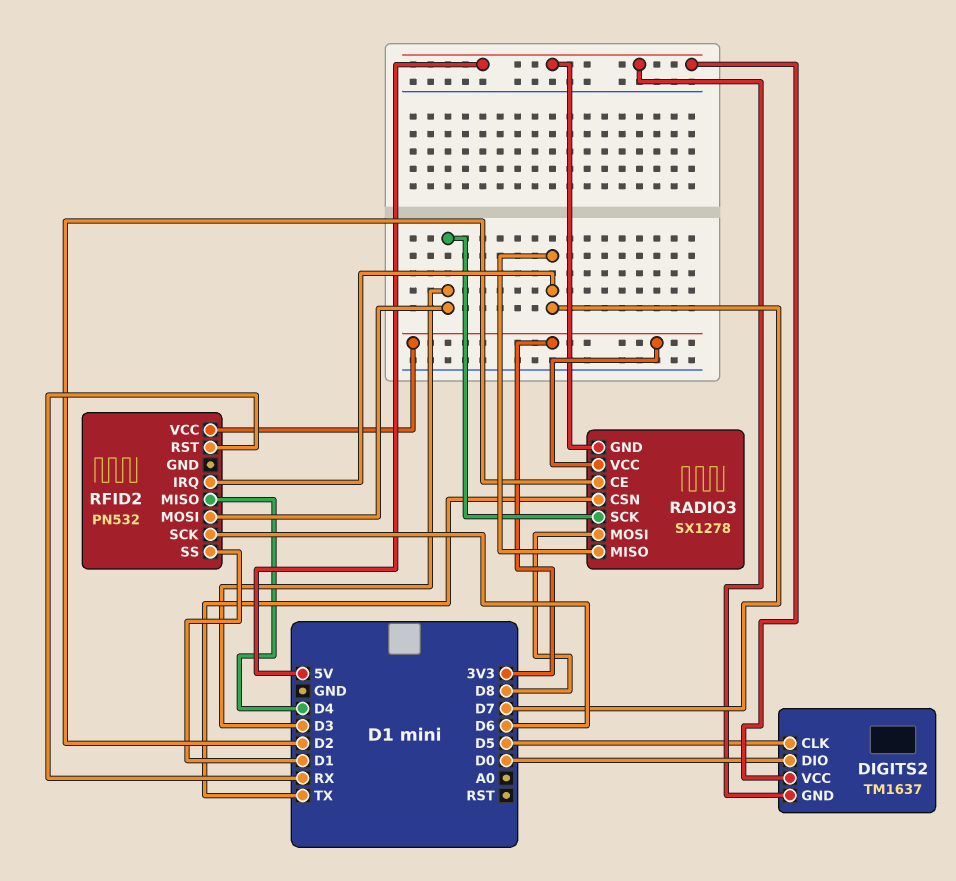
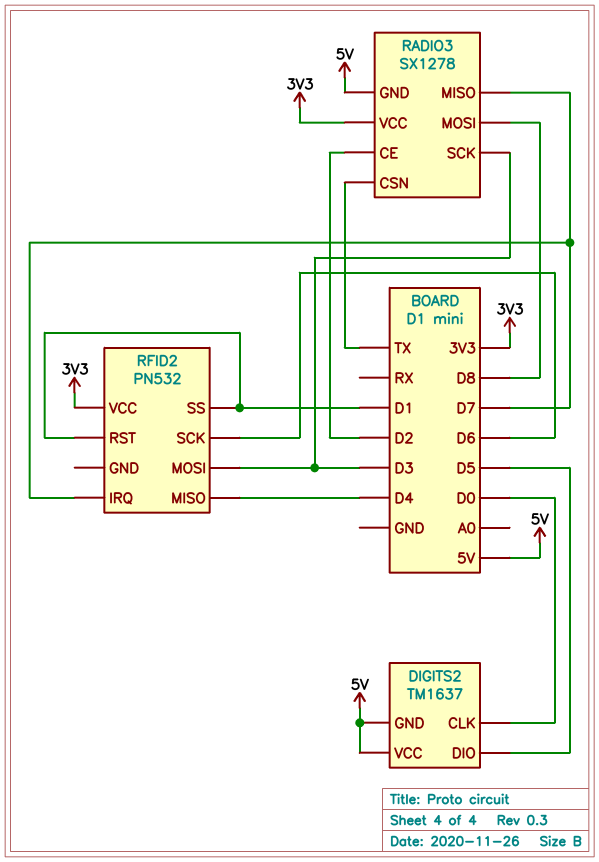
DIGITS2 pin CLK: D5 -> D0
DIGITS2 pin DIO: D0 -> D5
RFID2 pin RST: RX -> D1

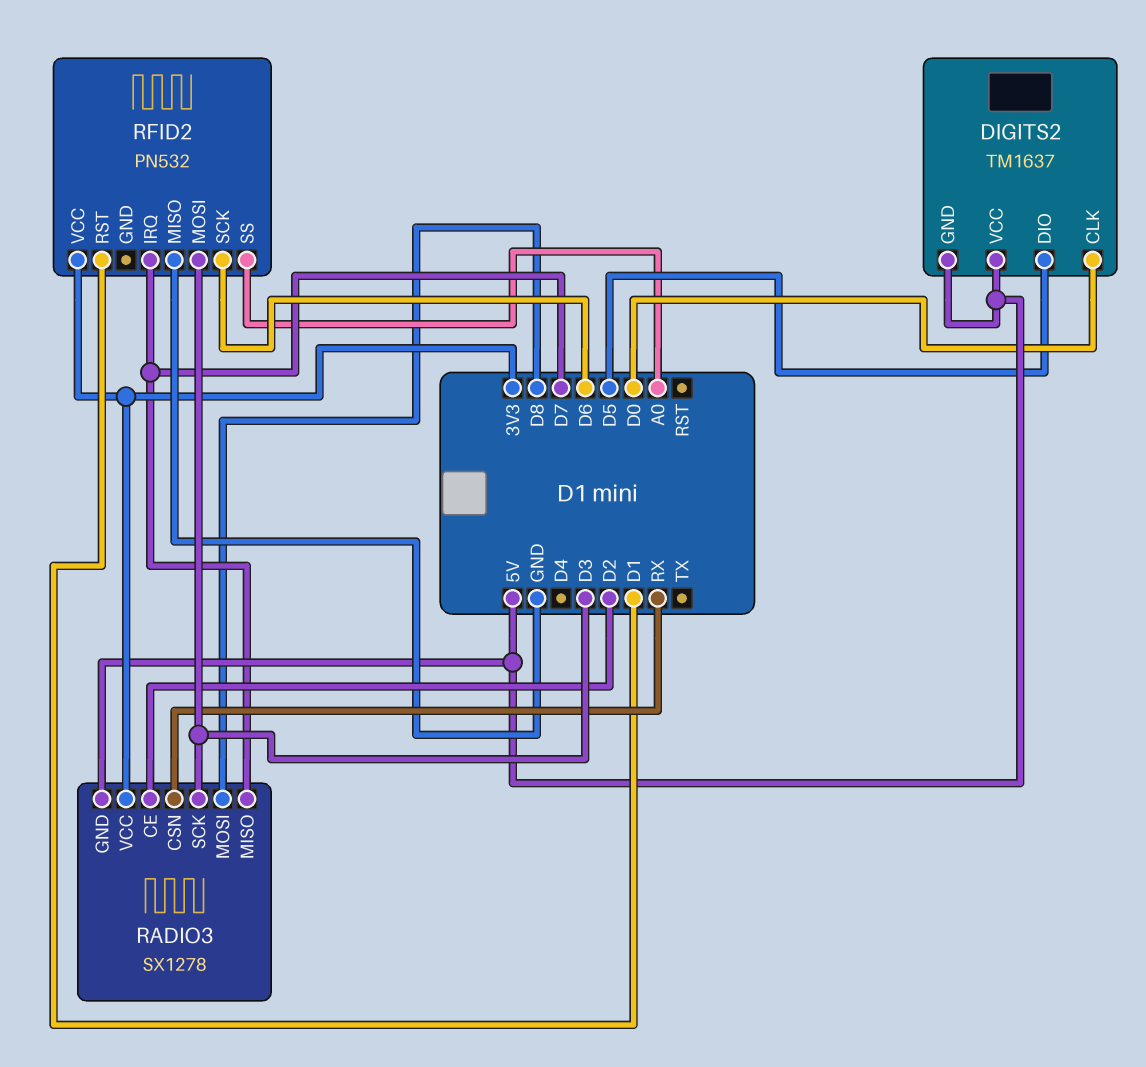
RADIO3 pin CSN: TX -> RX
RFID2 pin MISO: D4 -> GND
RFID2 pin SS: D1 -> A0

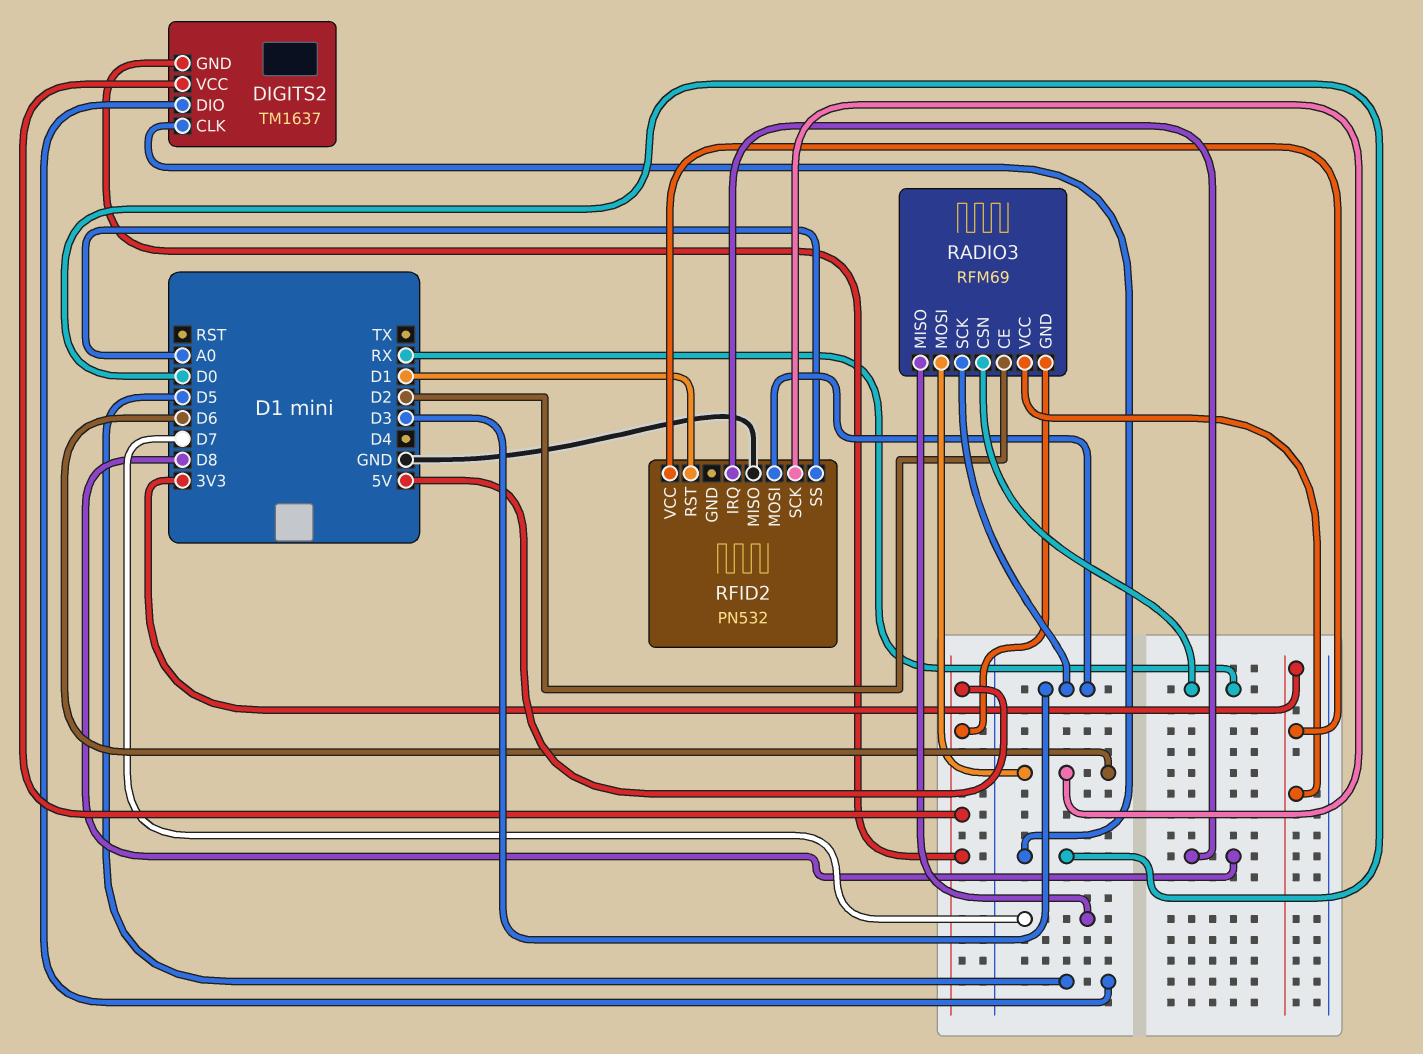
RADIO3: SX1278 -> RFM69
RADIO3 pin MOSI: D8 -> D6
RFID2 pin IRQ: D7 -> D8

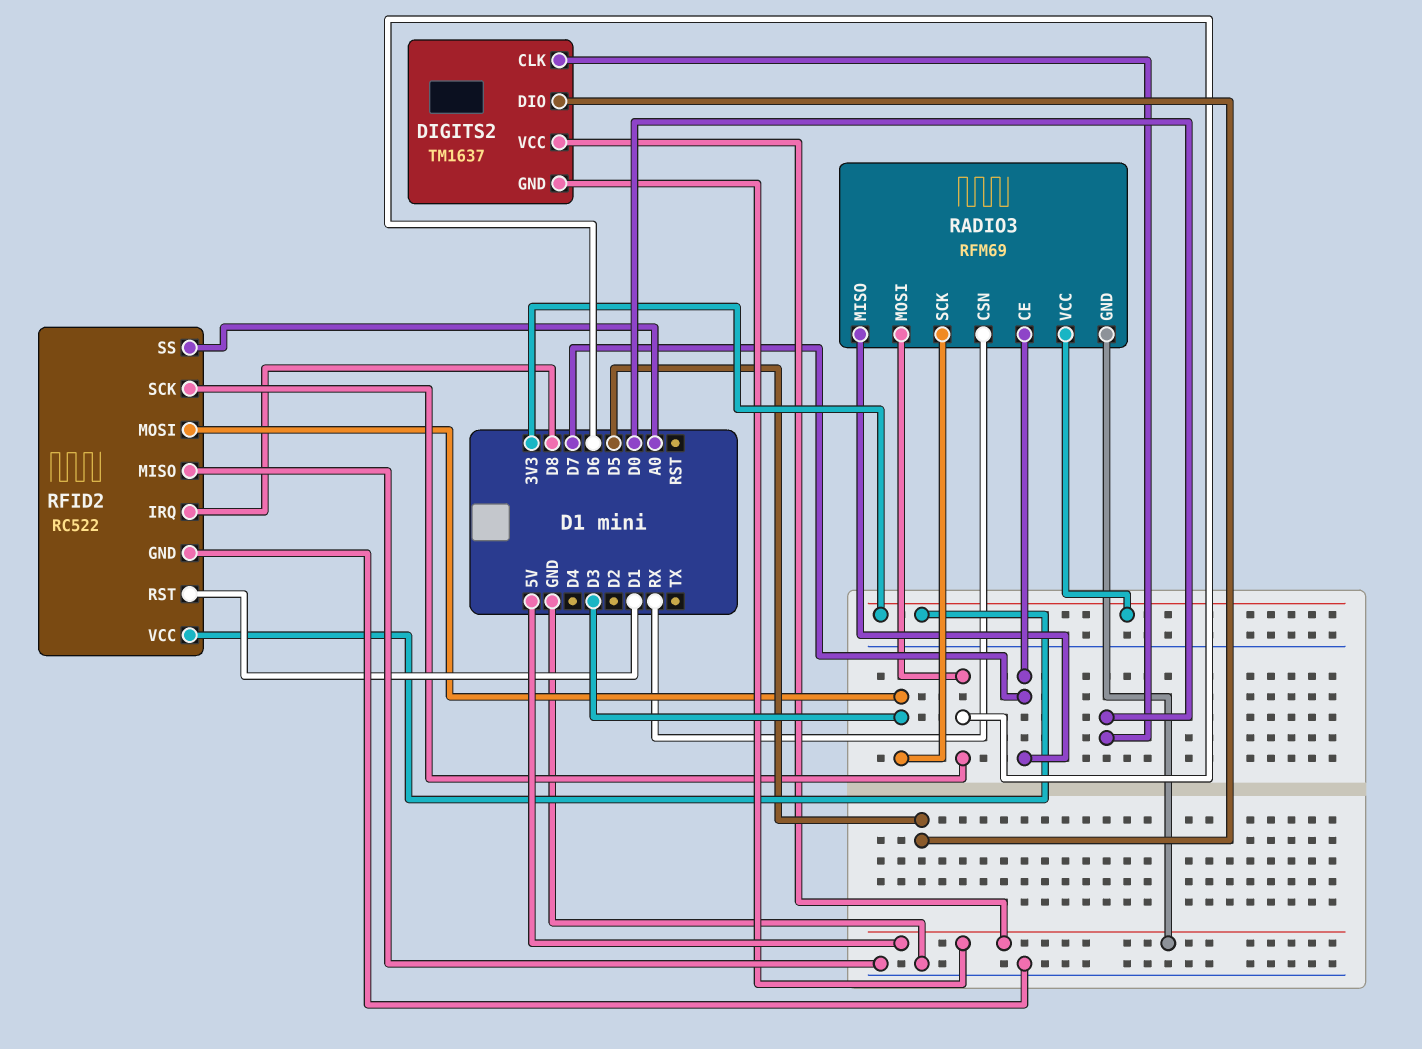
RADIO3 pin CE: D2 -> D7
RFID2: PN532 -> RC522
RFID2 pin GND: none -> GND

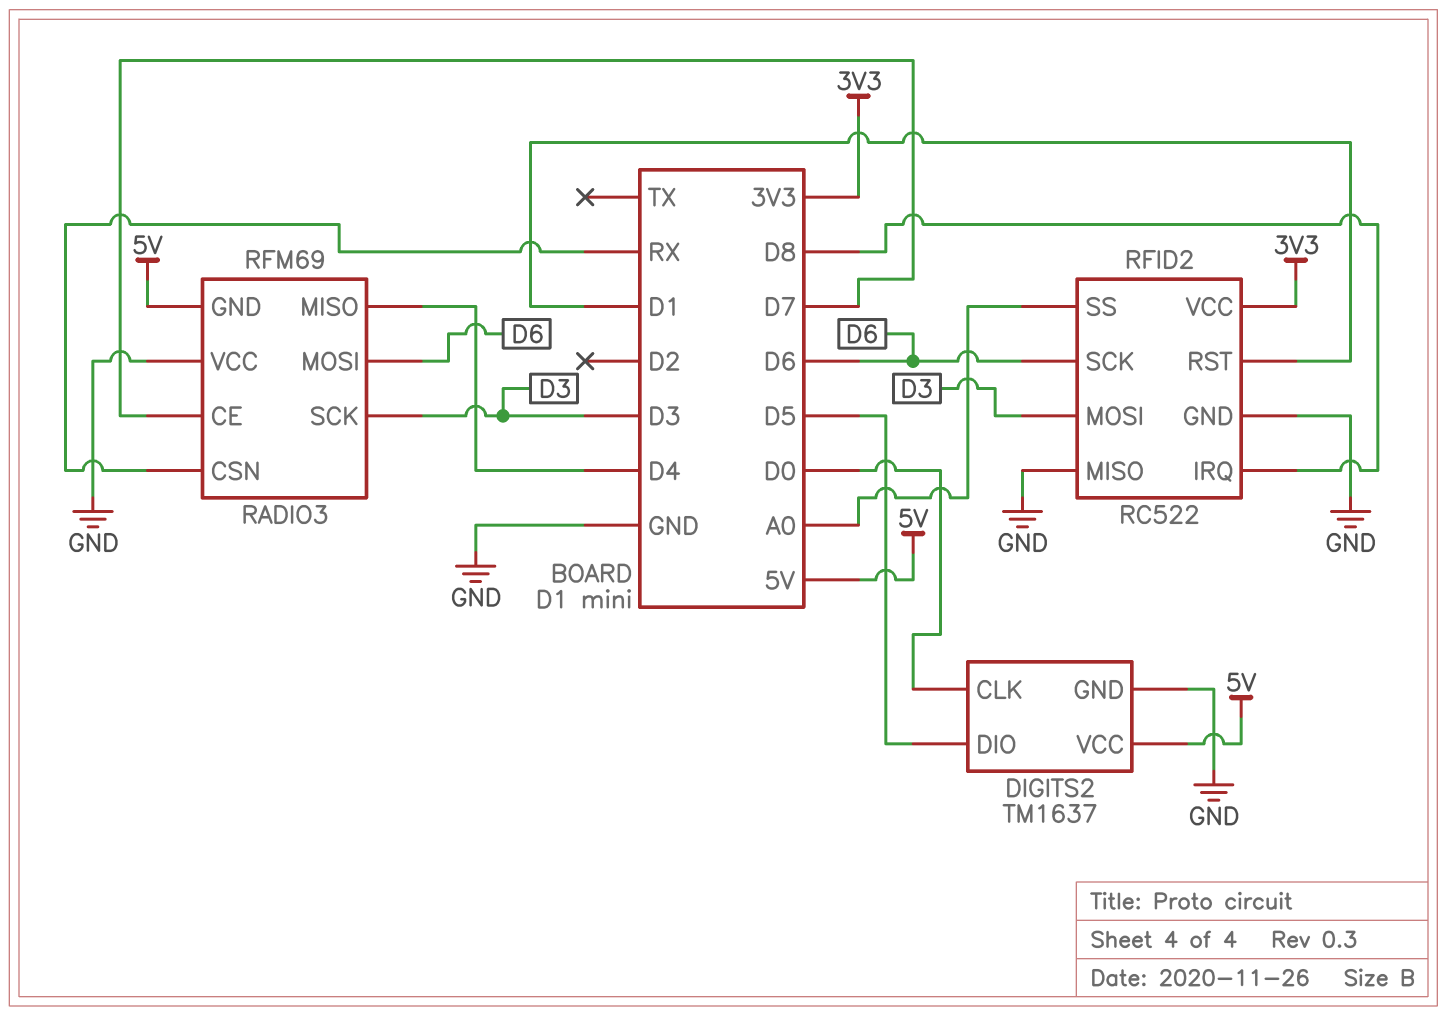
DIGITS2 pin GND: 5V -> GND
RADIO3 pin MISO: D7 -> D4
RADIO3 pin VCC: 3V3 -> GND

